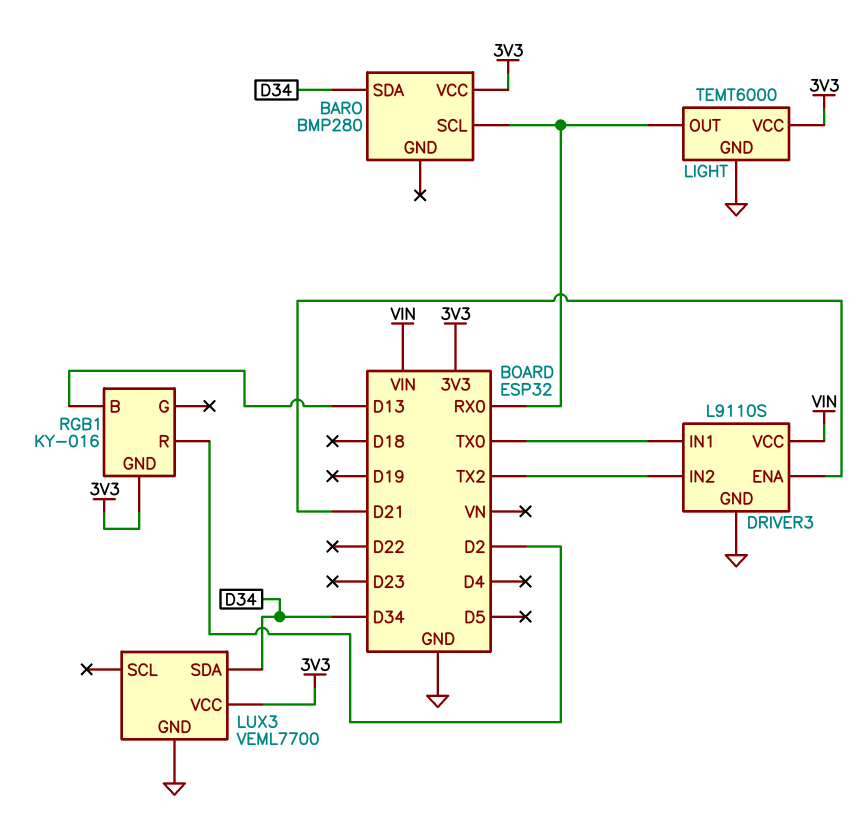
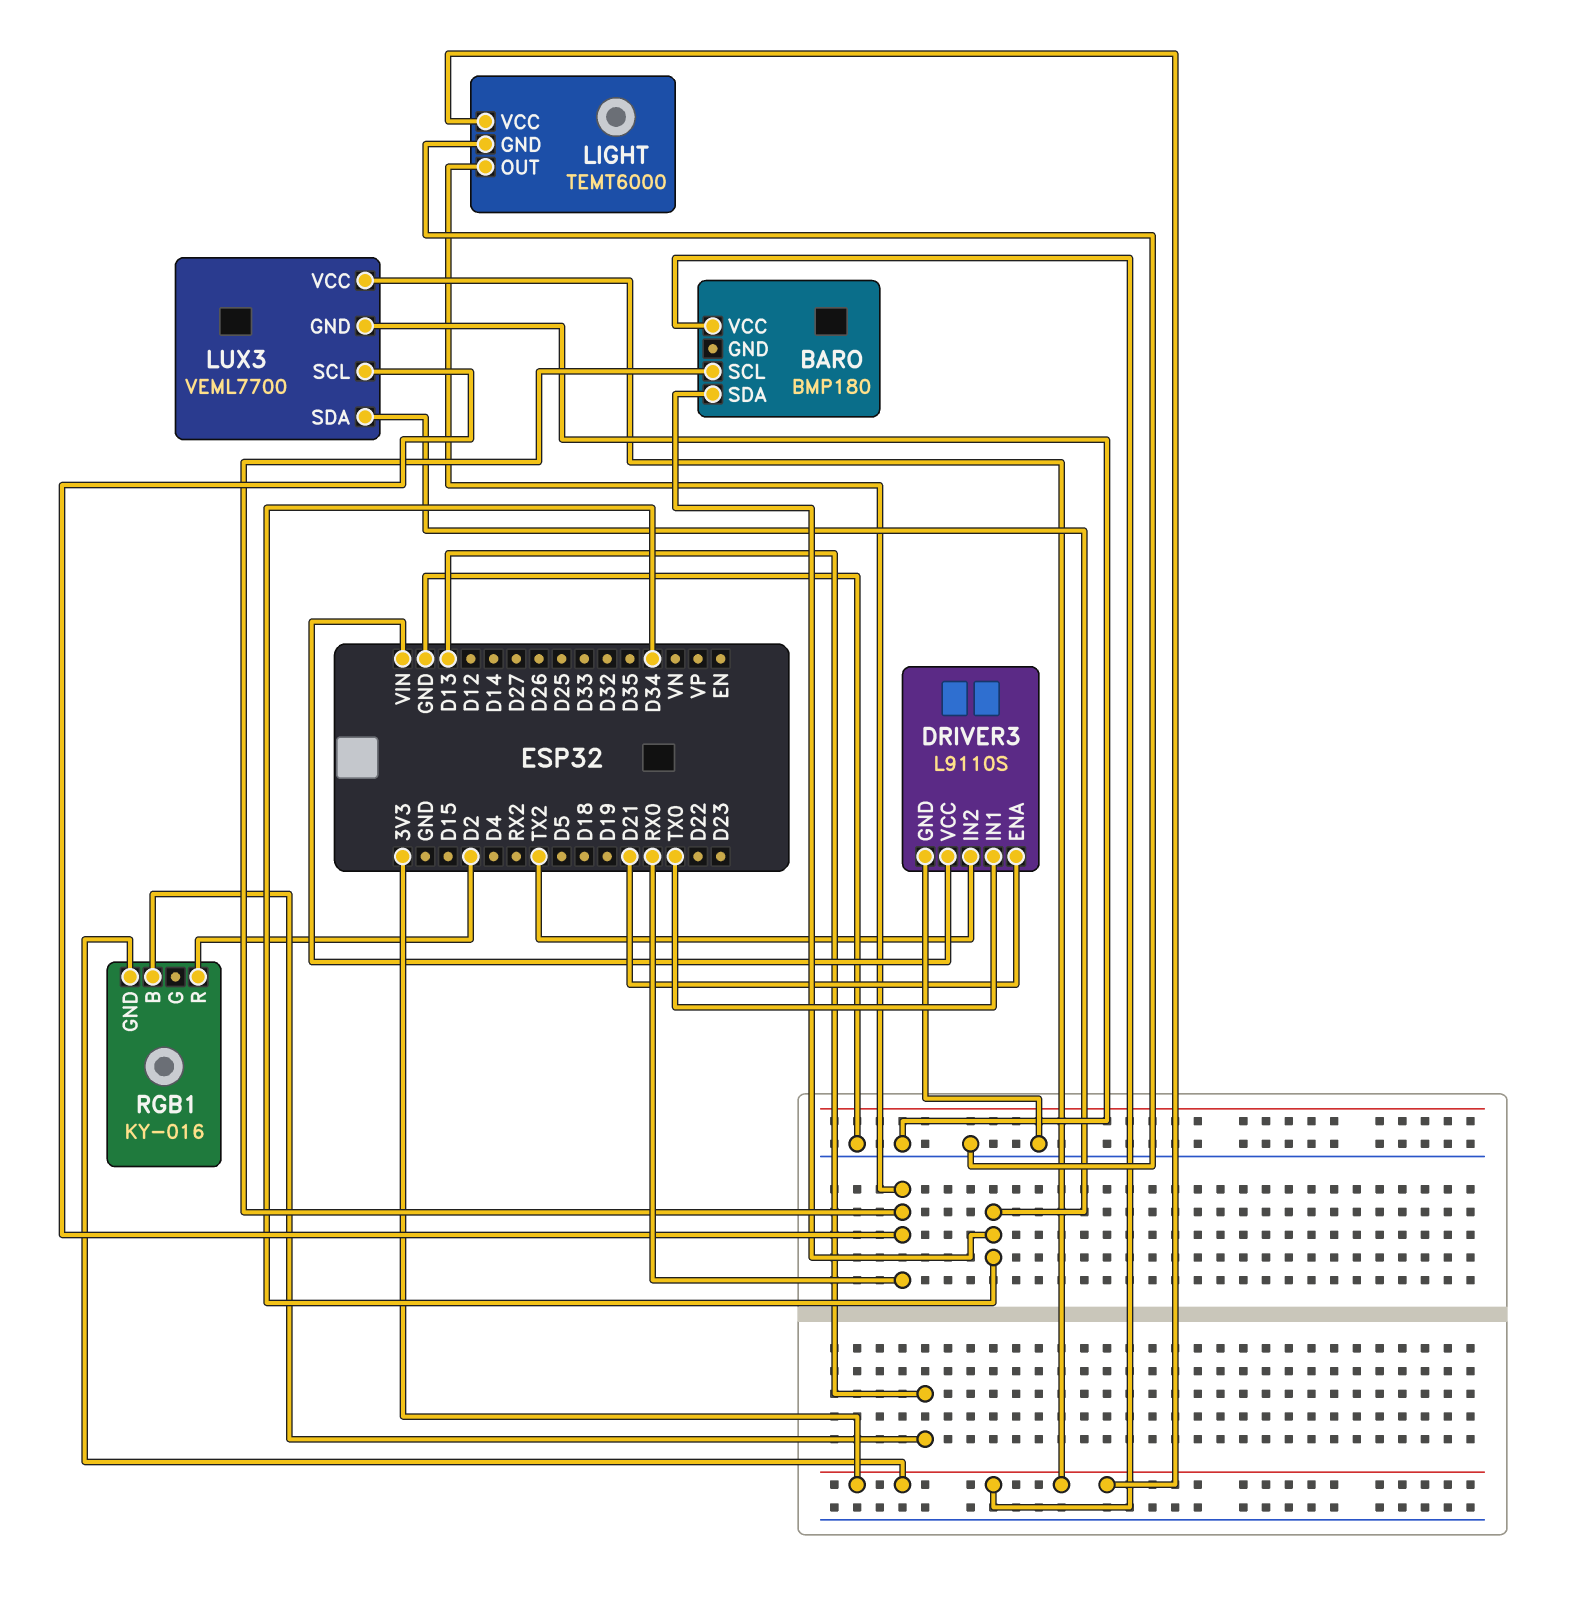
BARO: BMP280 -> BMP180
LUX3 pin SCL: none -> RX0

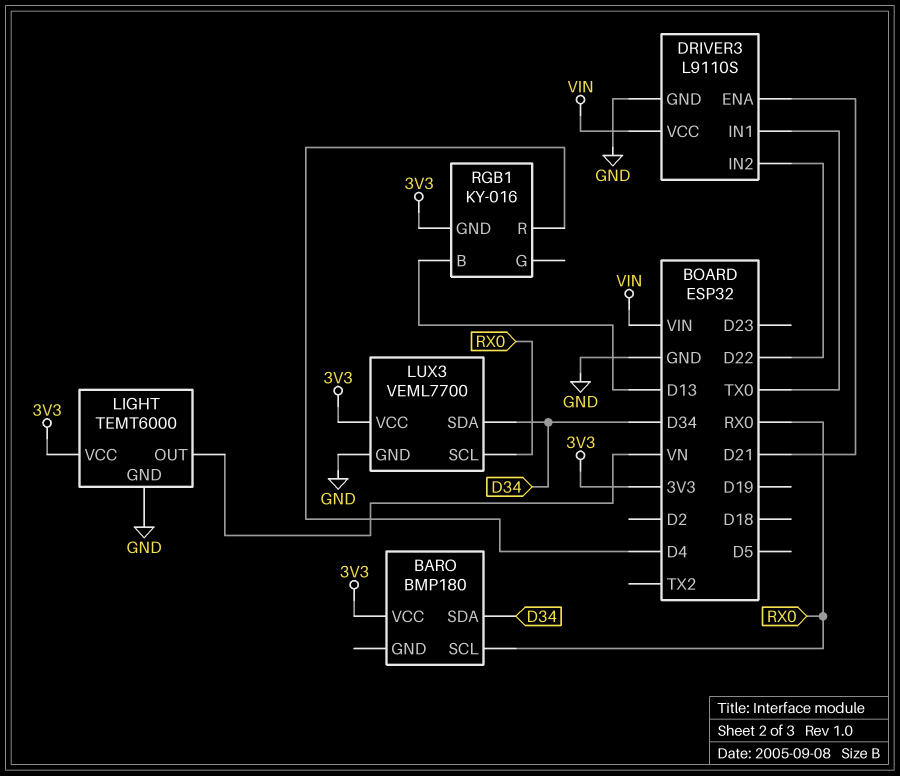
DRIVER3 pin IN2: TX2 -> D22
LIGHT pin OUT: RX0 -> VN
RGB1 pin R: D2 -> D4

